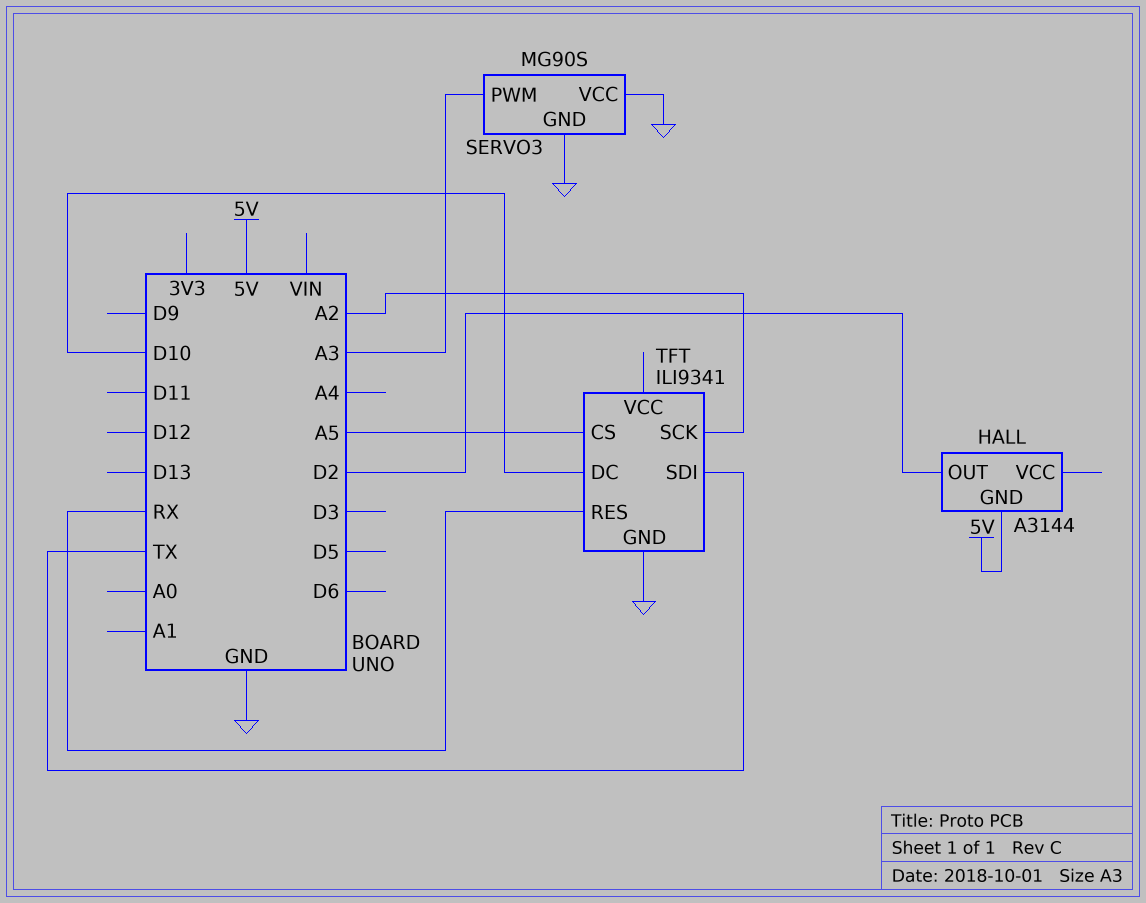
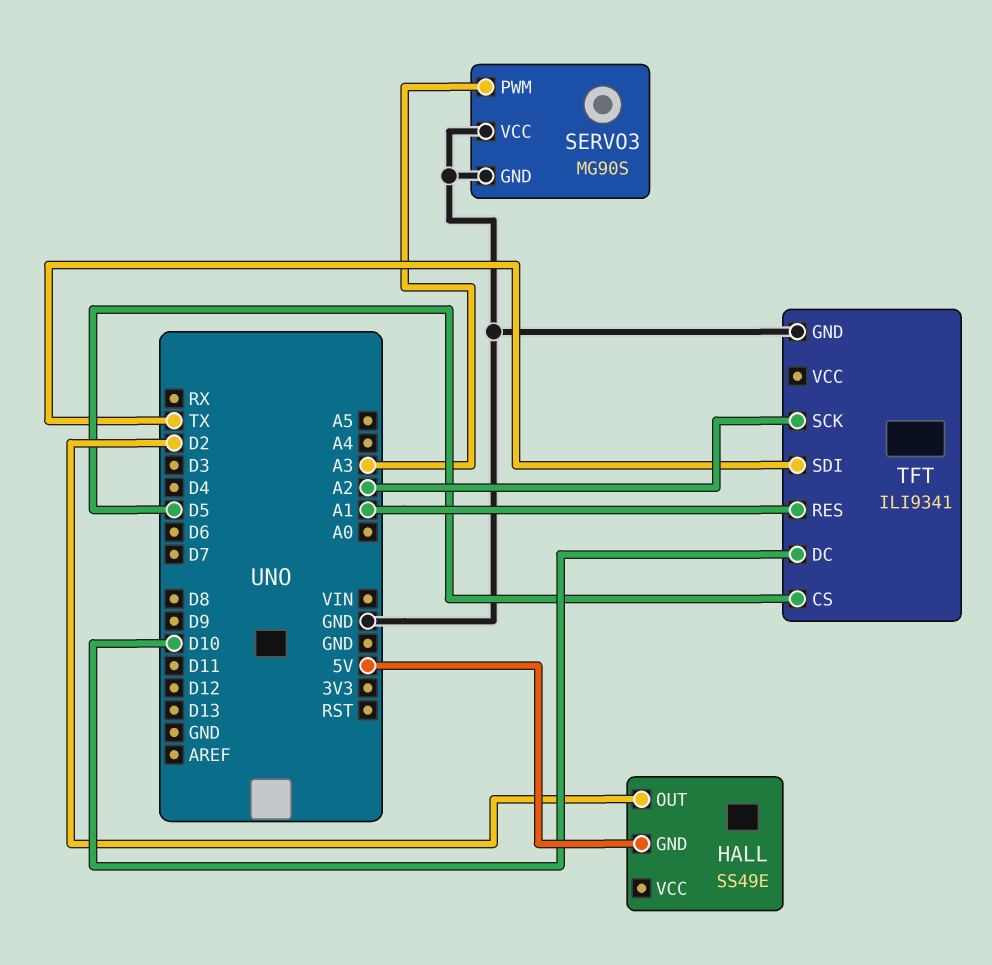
HALL: A3144 -> SS49E
TFT pin CS: A5 -> D5
TFT pin RES: RX -> A1

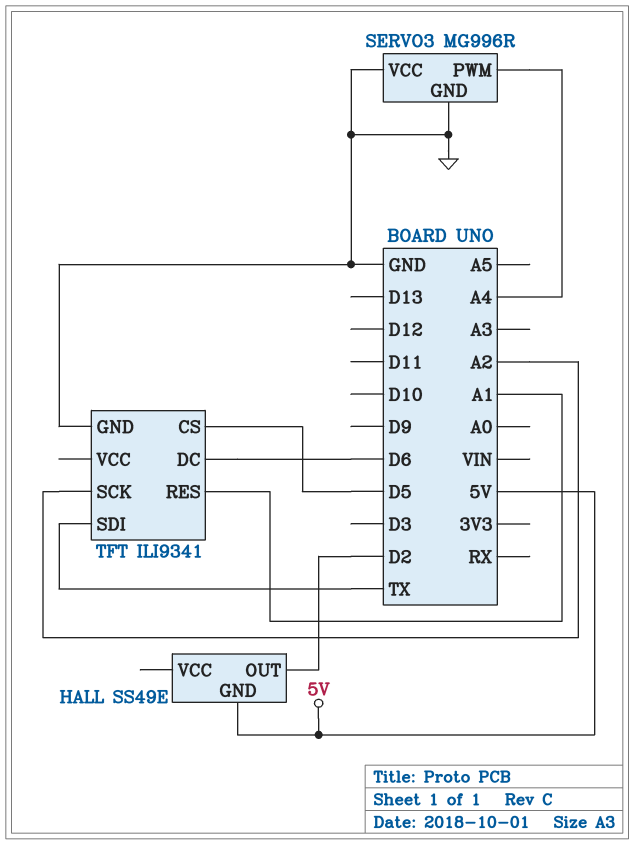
SERVO3: MG90S -> MG996R
SERVO3 pin PWM: A3 -> A4
TFT pin DC: D10 -> D6

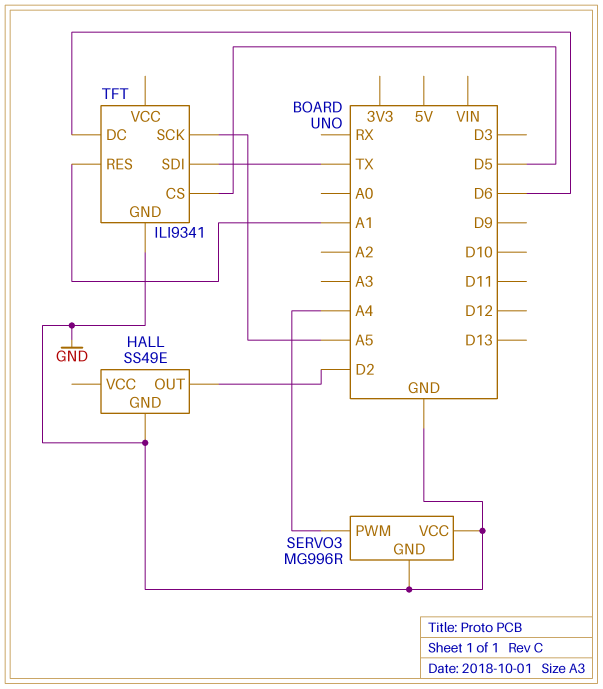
HALL pin GND: 5V -> GND
TFT pin SCK: A2 -> A5

